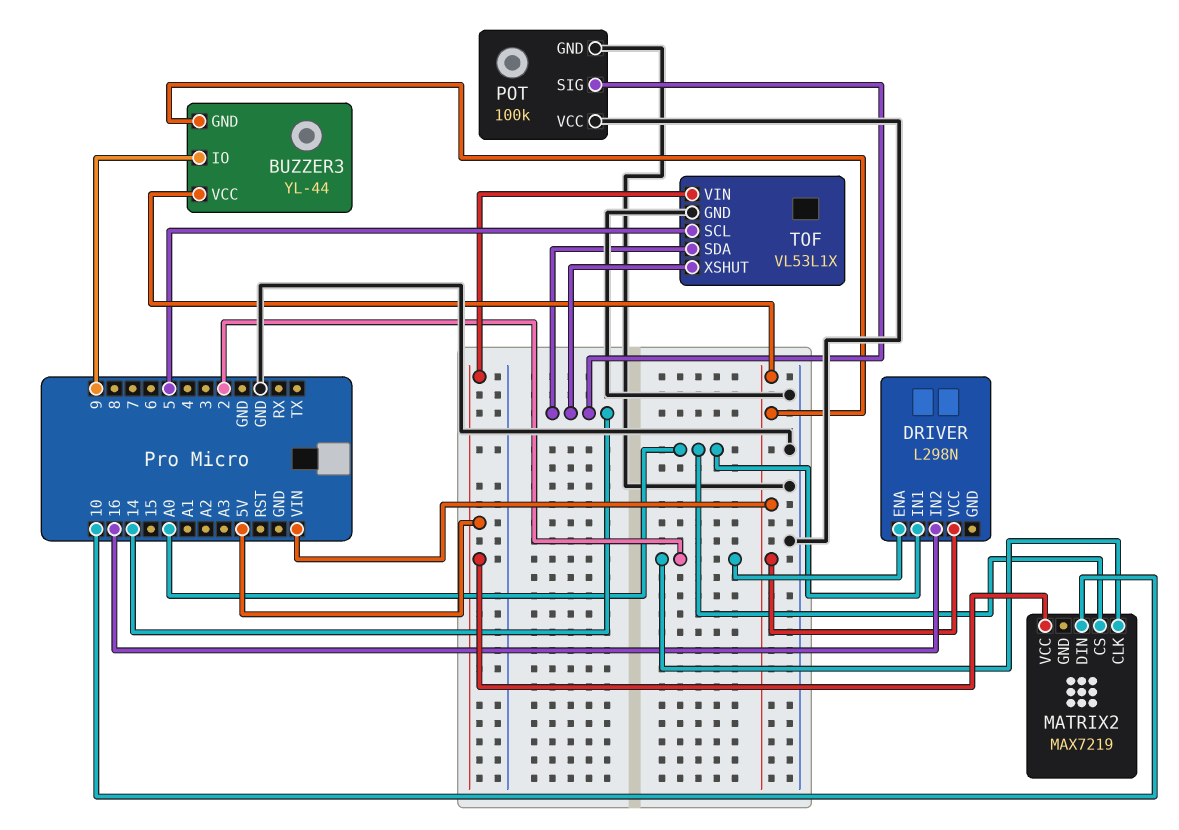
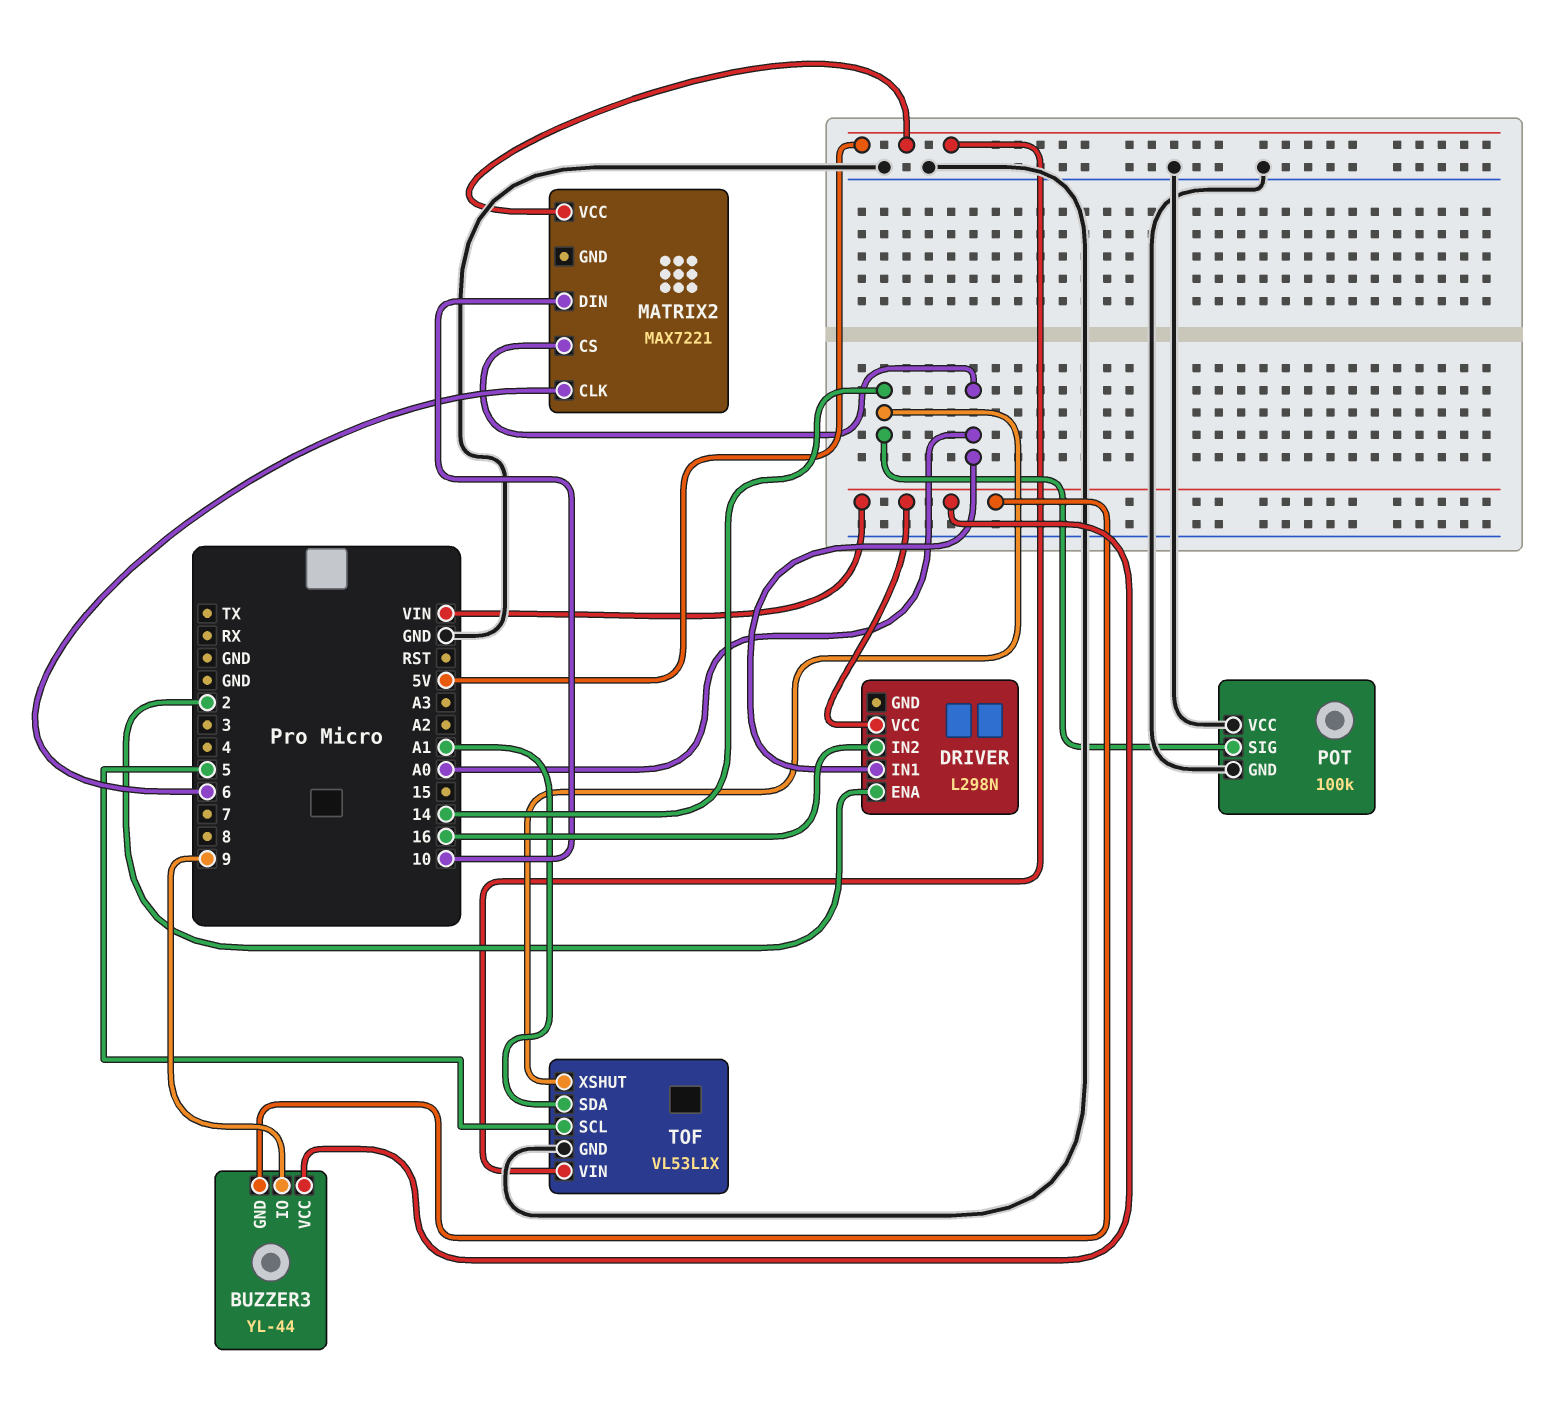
MATRIX2: MAX7219 -> MAX7221
MATRIX2 pin CLK: 2 -> 6
TOF pin SDA: 14 -> A1

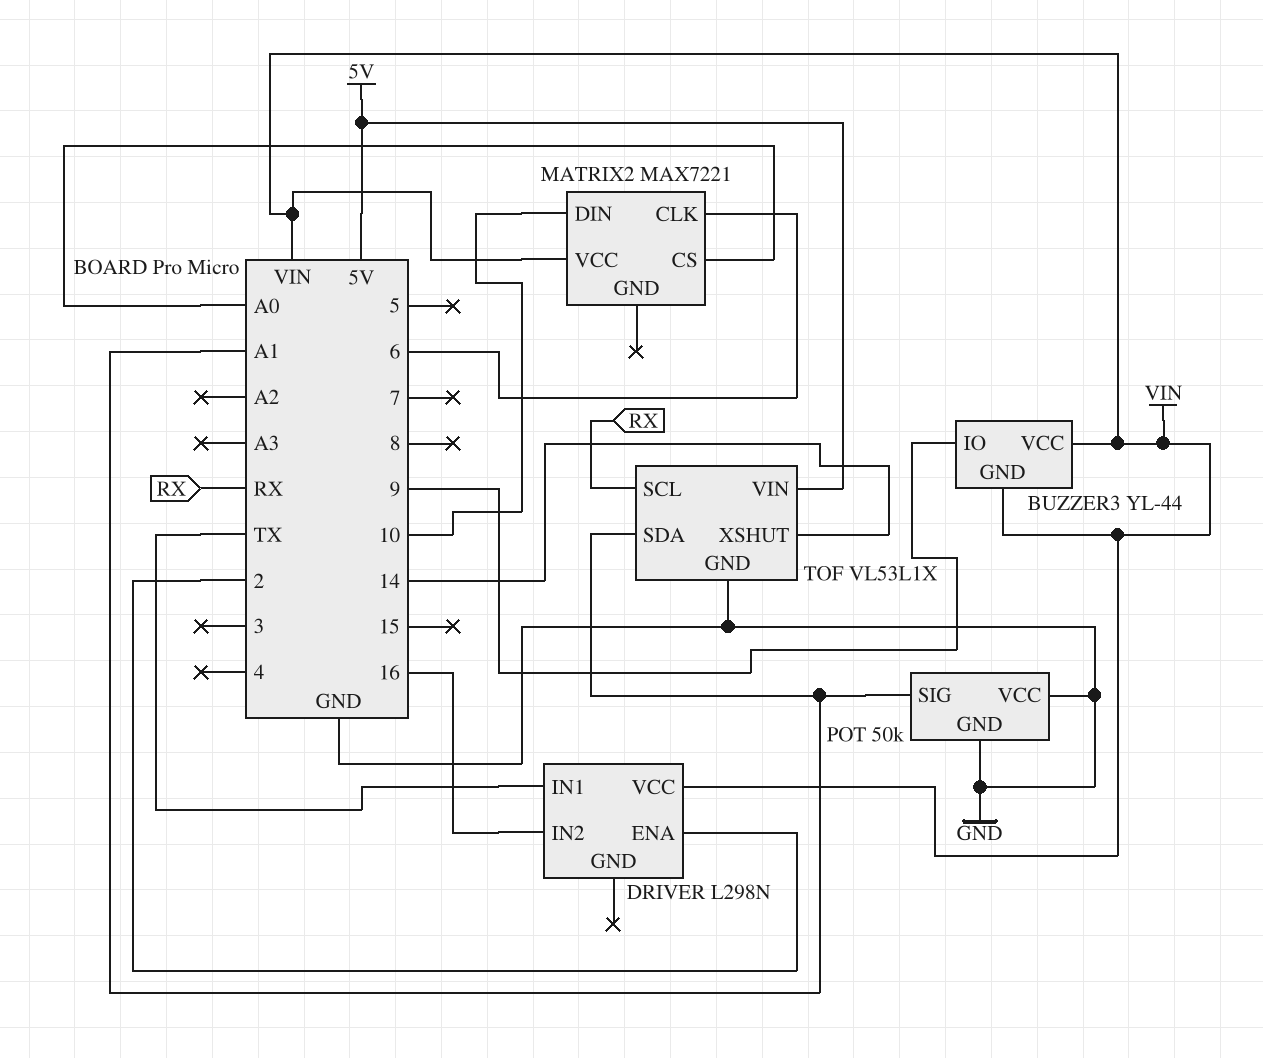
DRIVER pin IN1: A0 -> TX
MATRIX2 pin VCC: 5V -> VIN
POT: 100k -> 50k
POT pin SIG: 14 -> A1
TOF pin SCL: 5 -> RX

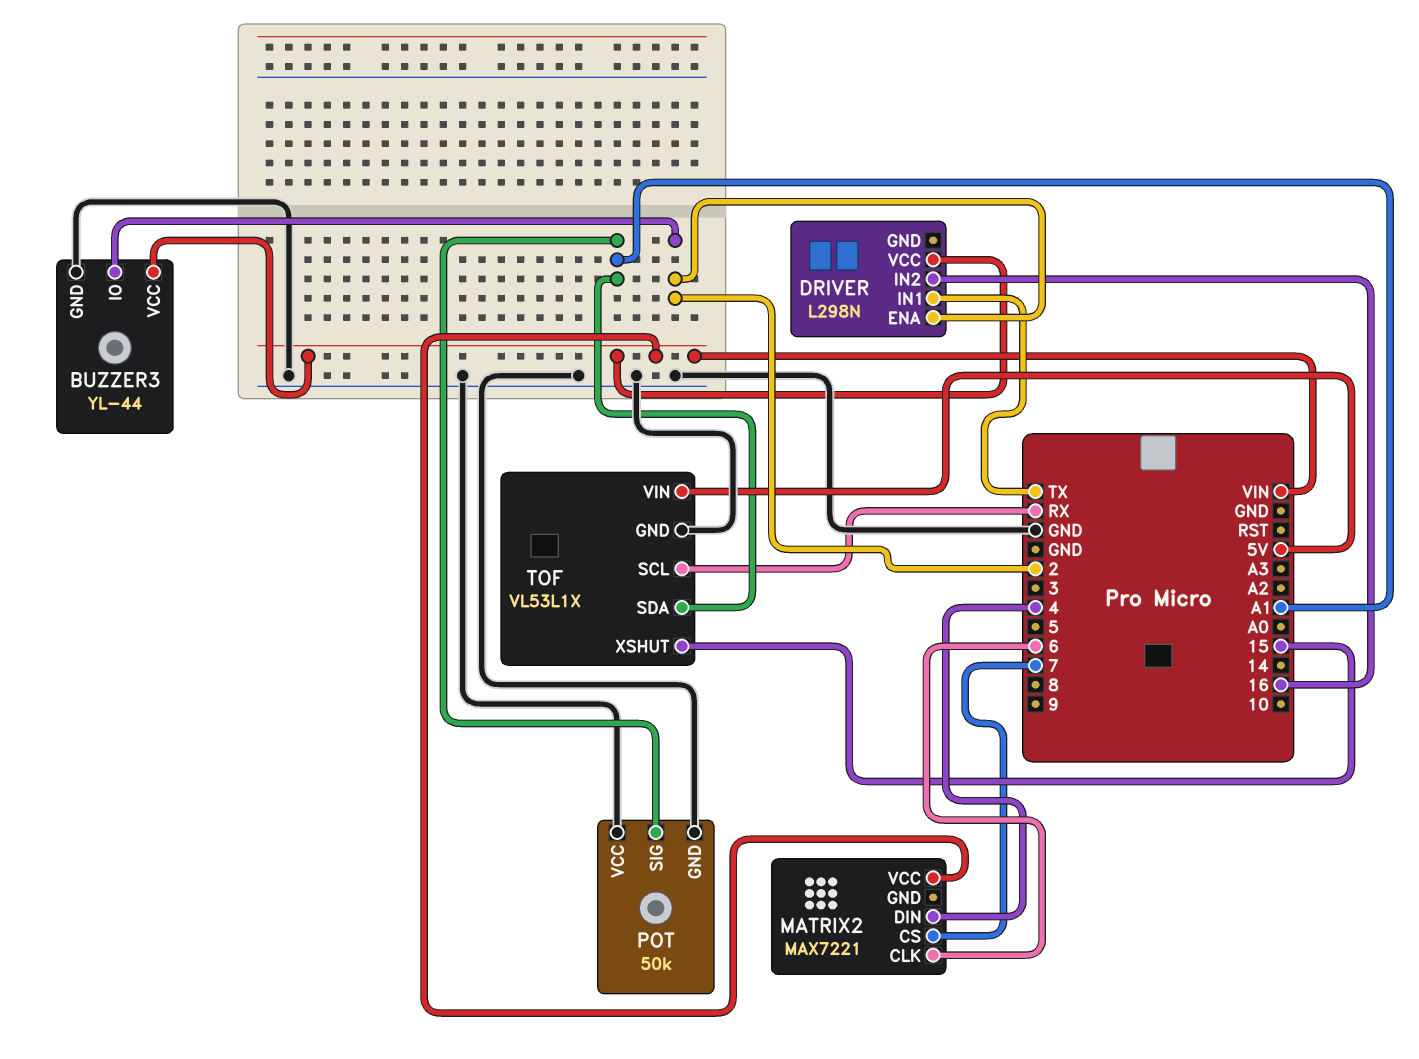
BUZZER3 pin GND: VIN -> GND
BUZZER3 pin IO: 9 -> 2
MATRIX2 pin CS: A0 -> 7
MATRIX2 pin DIN: 10 -> 4
TOF pin XSHUT: 14 -> 15

